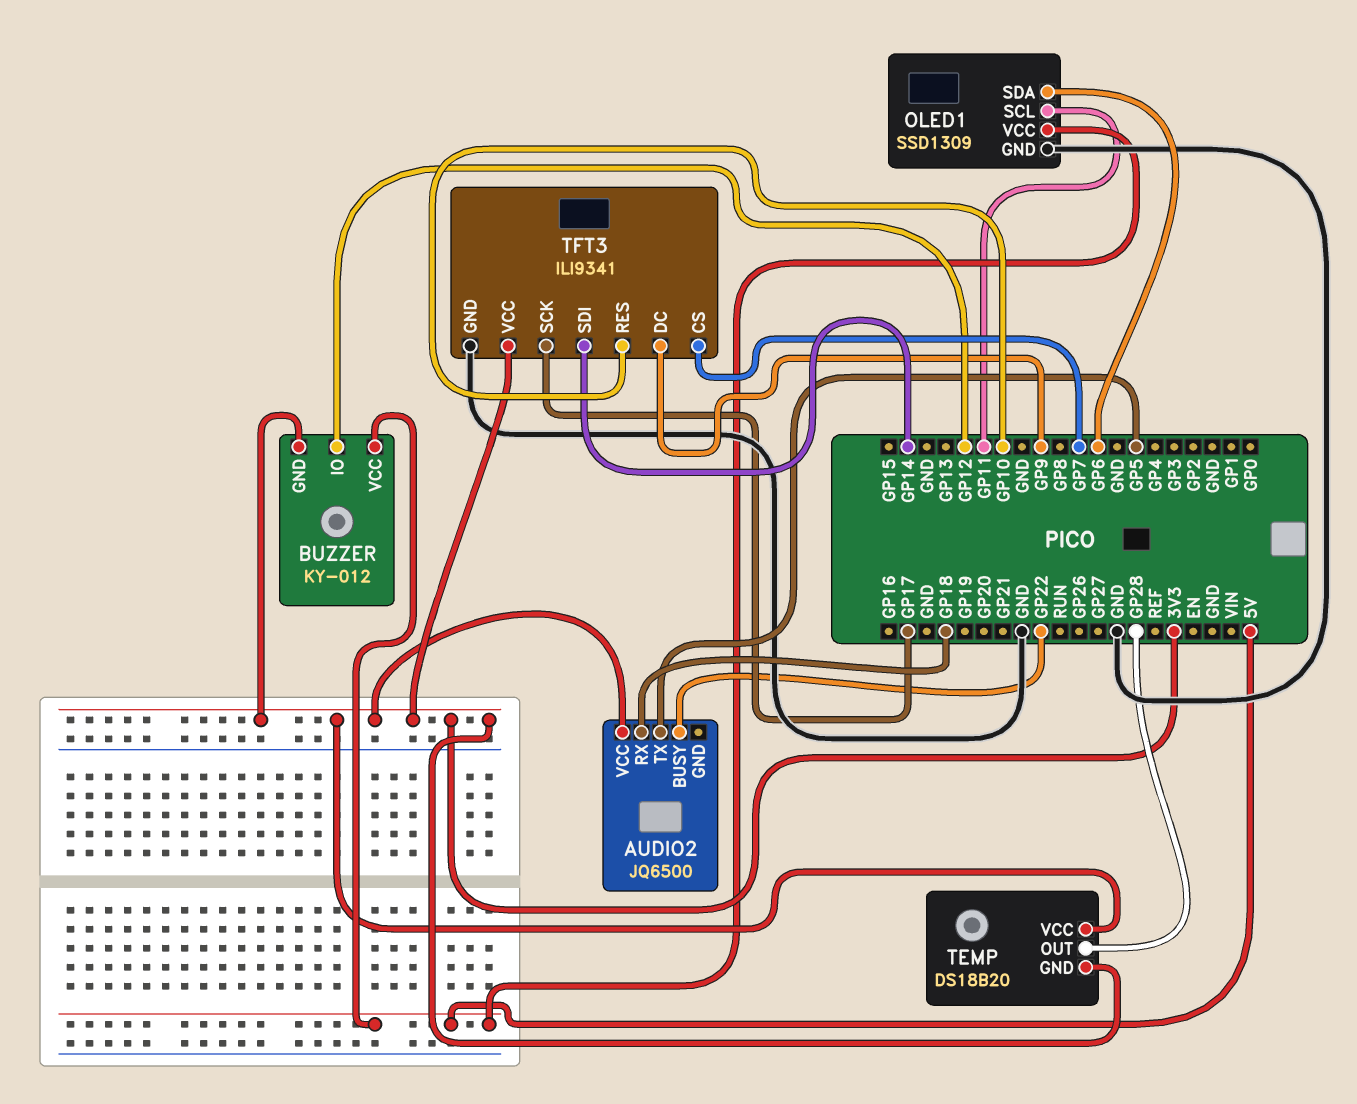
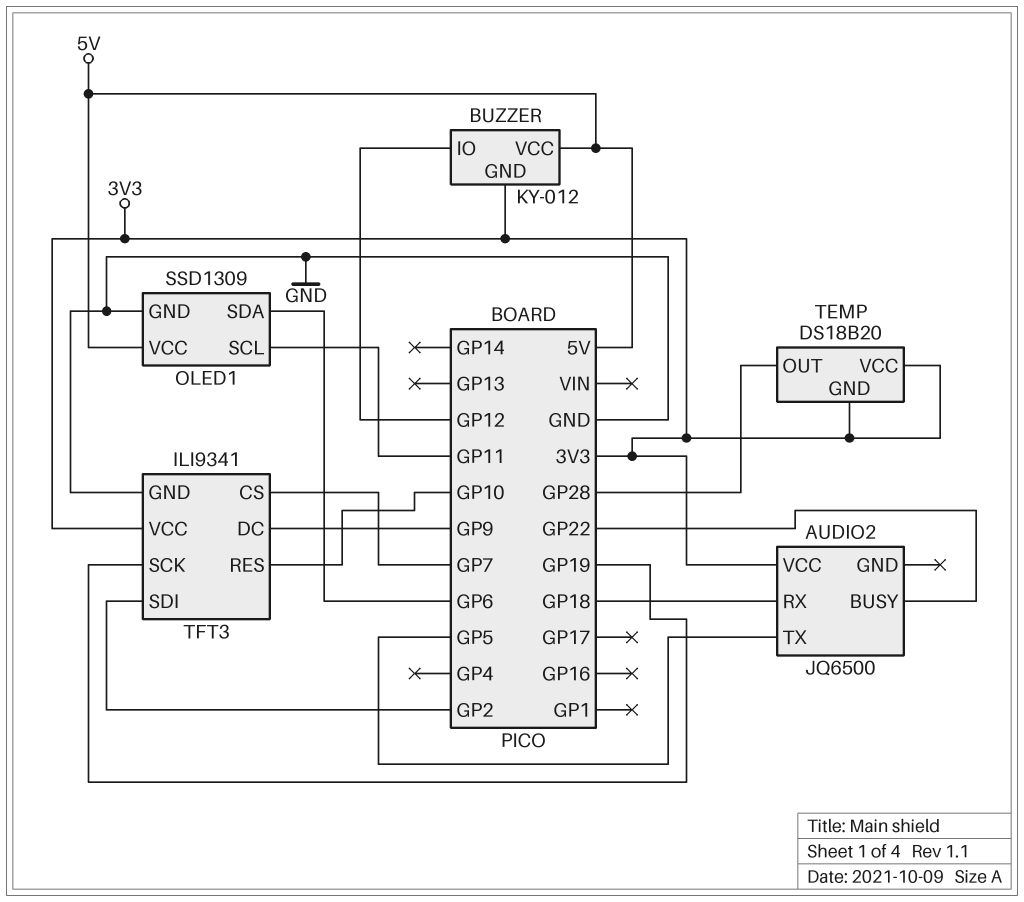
TFT3 pin SCK: GP17 -> GP19
TFT3 pin SDI: GP14 -> GP2

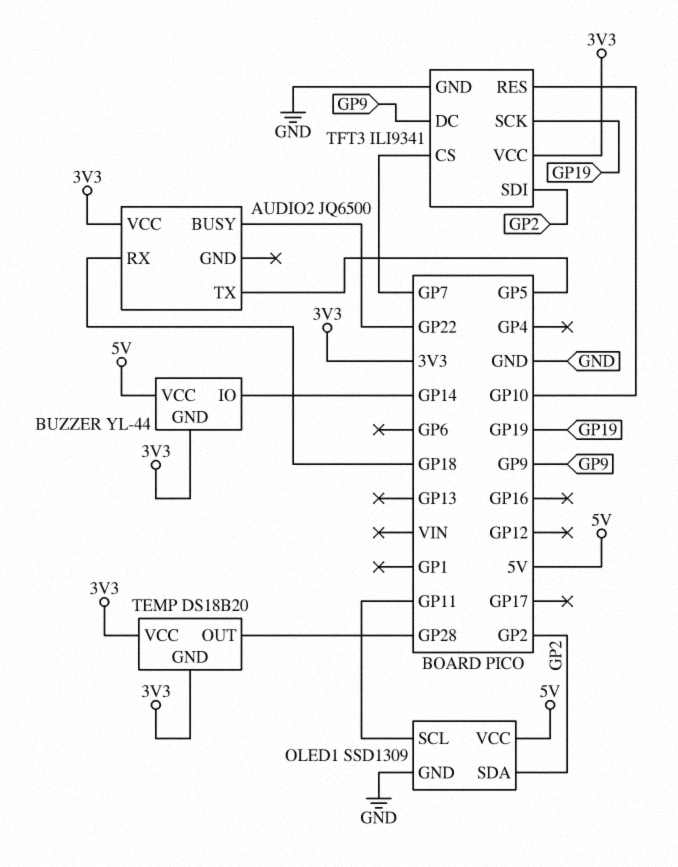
BUZZER: KY-012 -> YL-44
BUZZER pin IO: GP12 -> GP14
OLED1 pin SDA: GP6 -> GP2

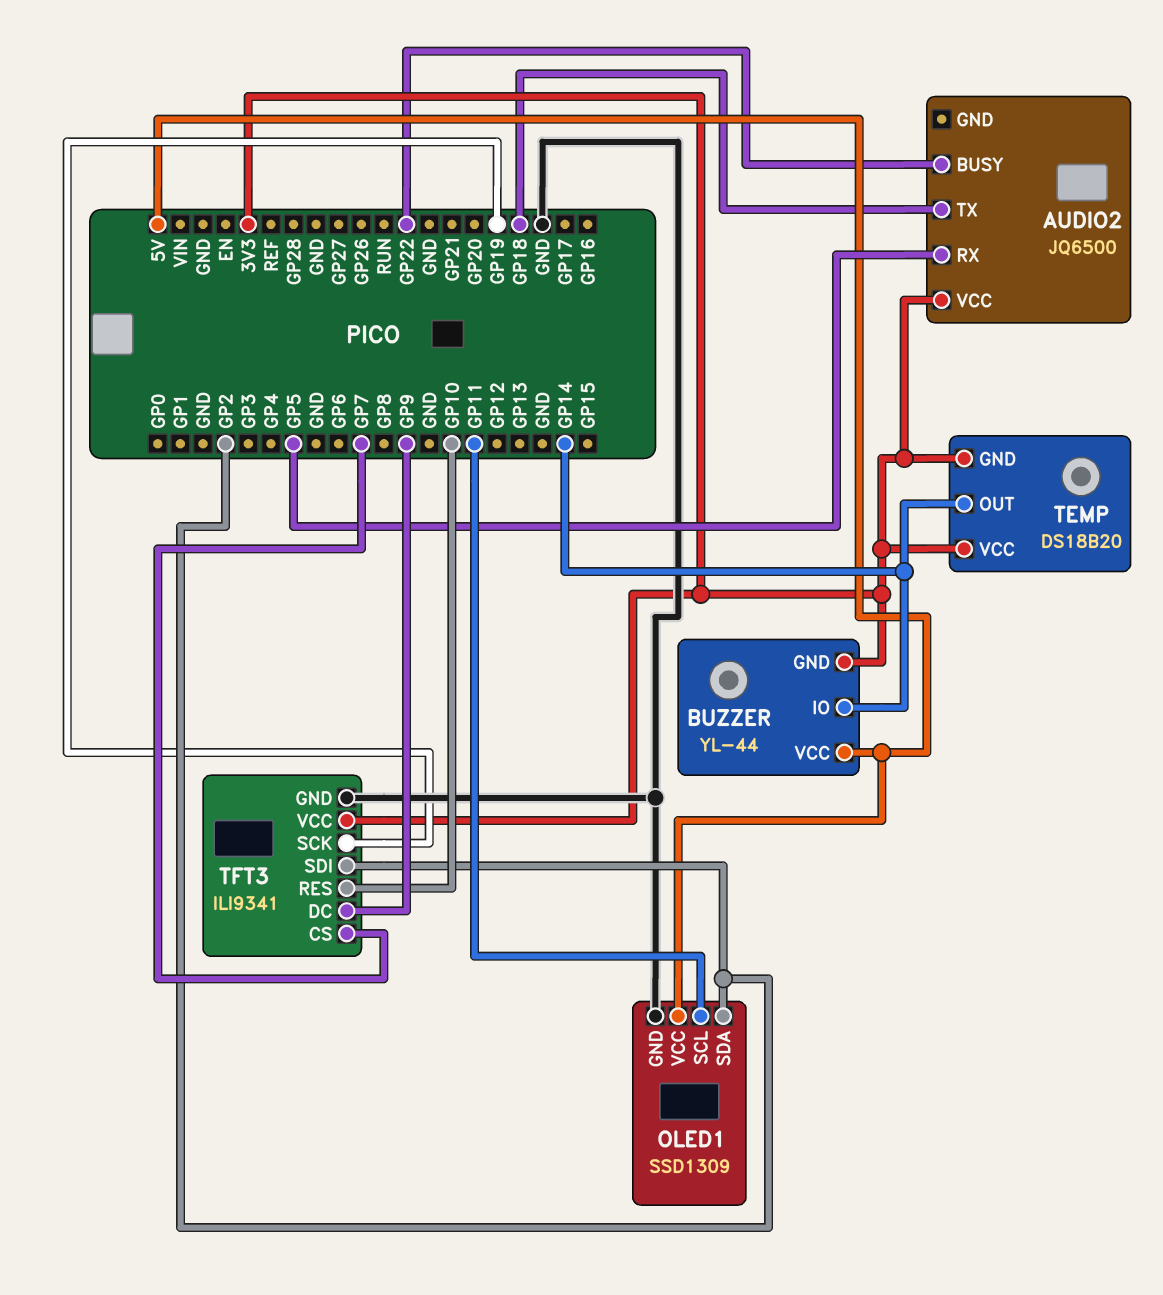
AUDIO2 pin RX: GP18 -> GP5
AUDIO2 pin TX: GP5 -> GP18
TEMP pin OUT: GP28 -> GP14

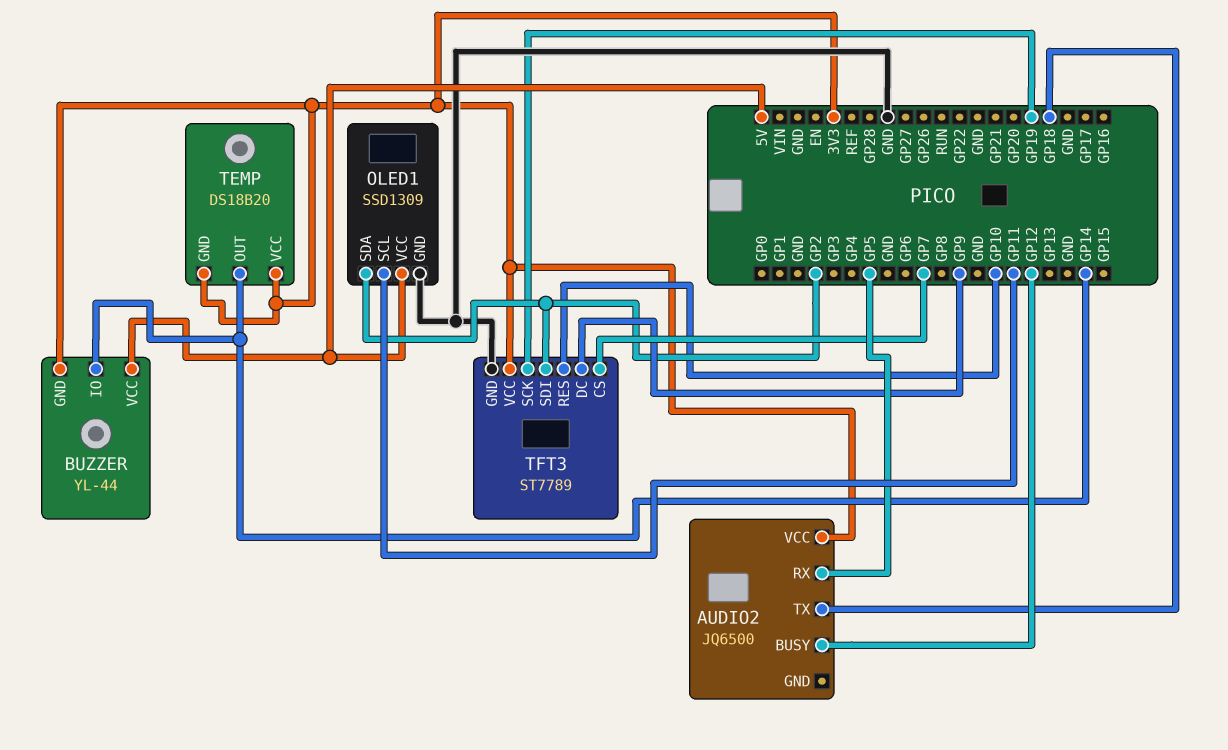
AUDIO2 pin BUSY: GP22 -> GP12
TFT3: ILI9341 -> ST7789

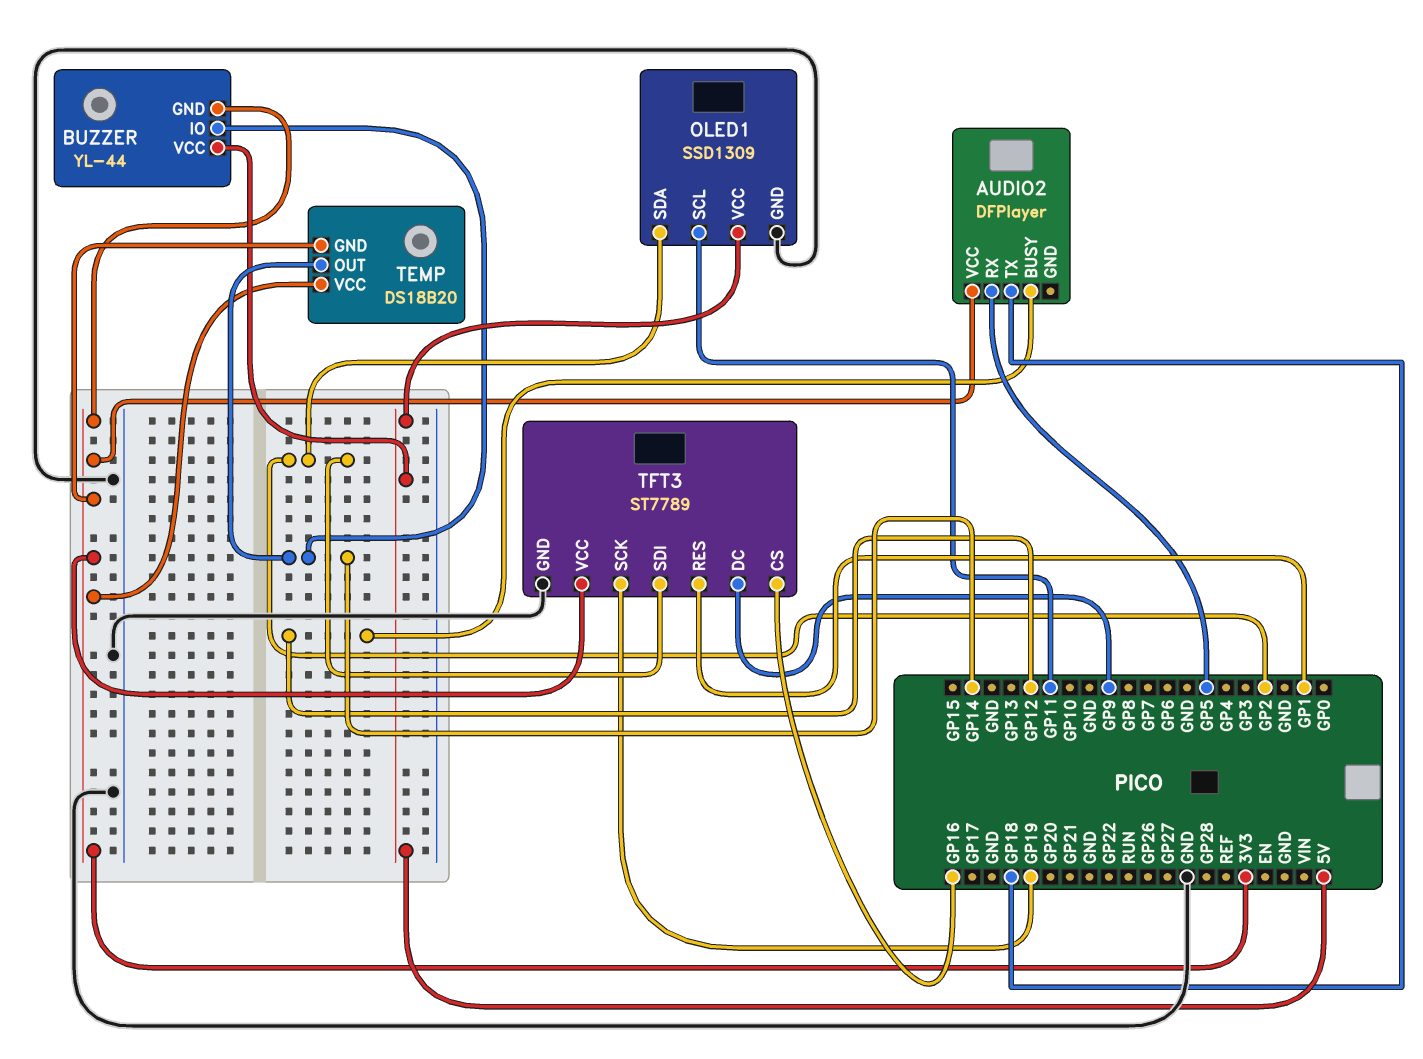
AUDIO2: JQ6500 -> DFPlayer
TFT3 pin CS: GP7 -> GP16
TFT3 pin RES: GP10 -> GP1

